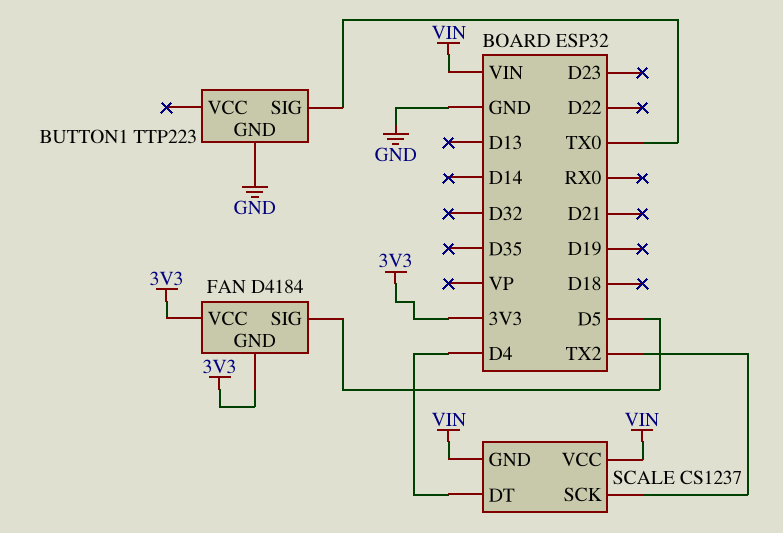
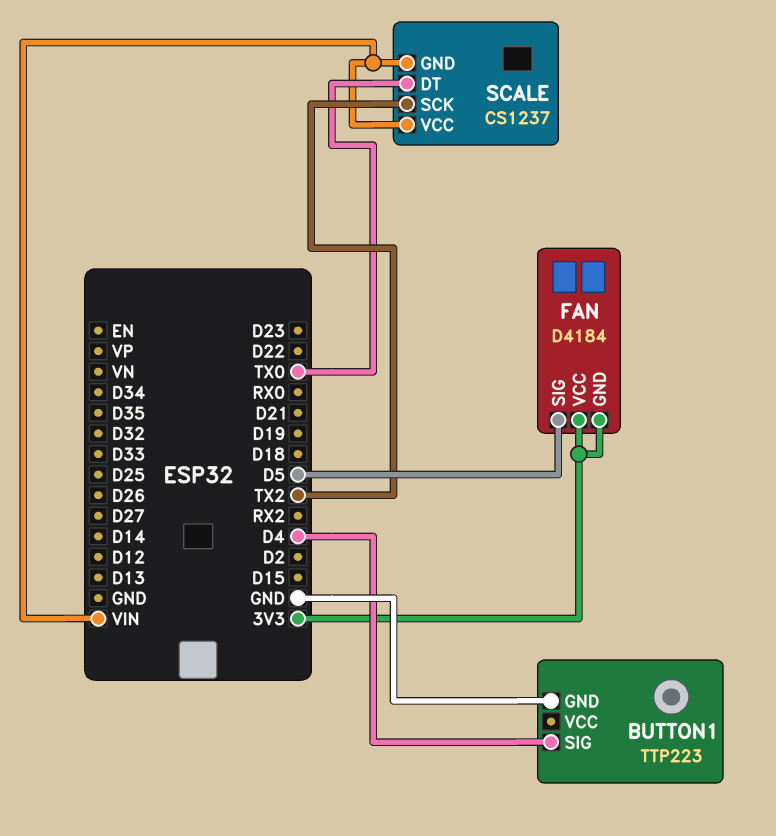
BUTTON1 pin SIG: TX0 -> D4
SCALE pin DT: D4 -> TX0

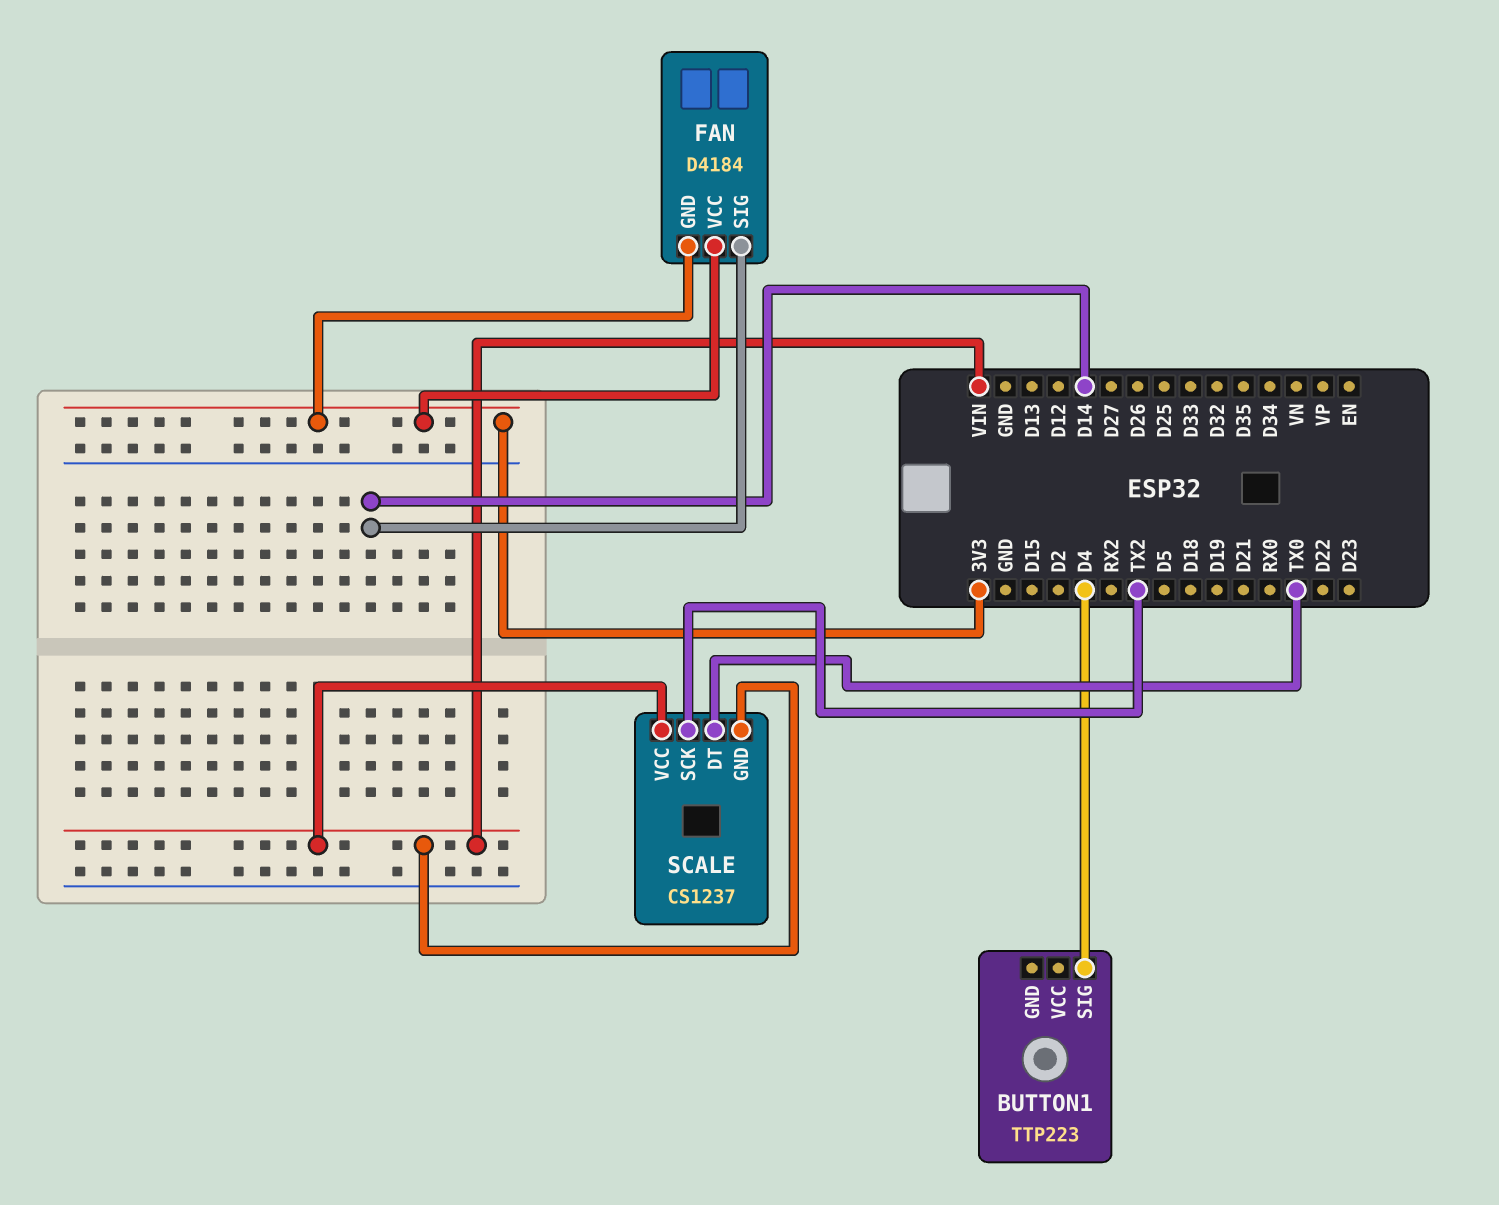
BUTTON1 pin GND: GND -> none
FAN pin SIG: D5 -> D14

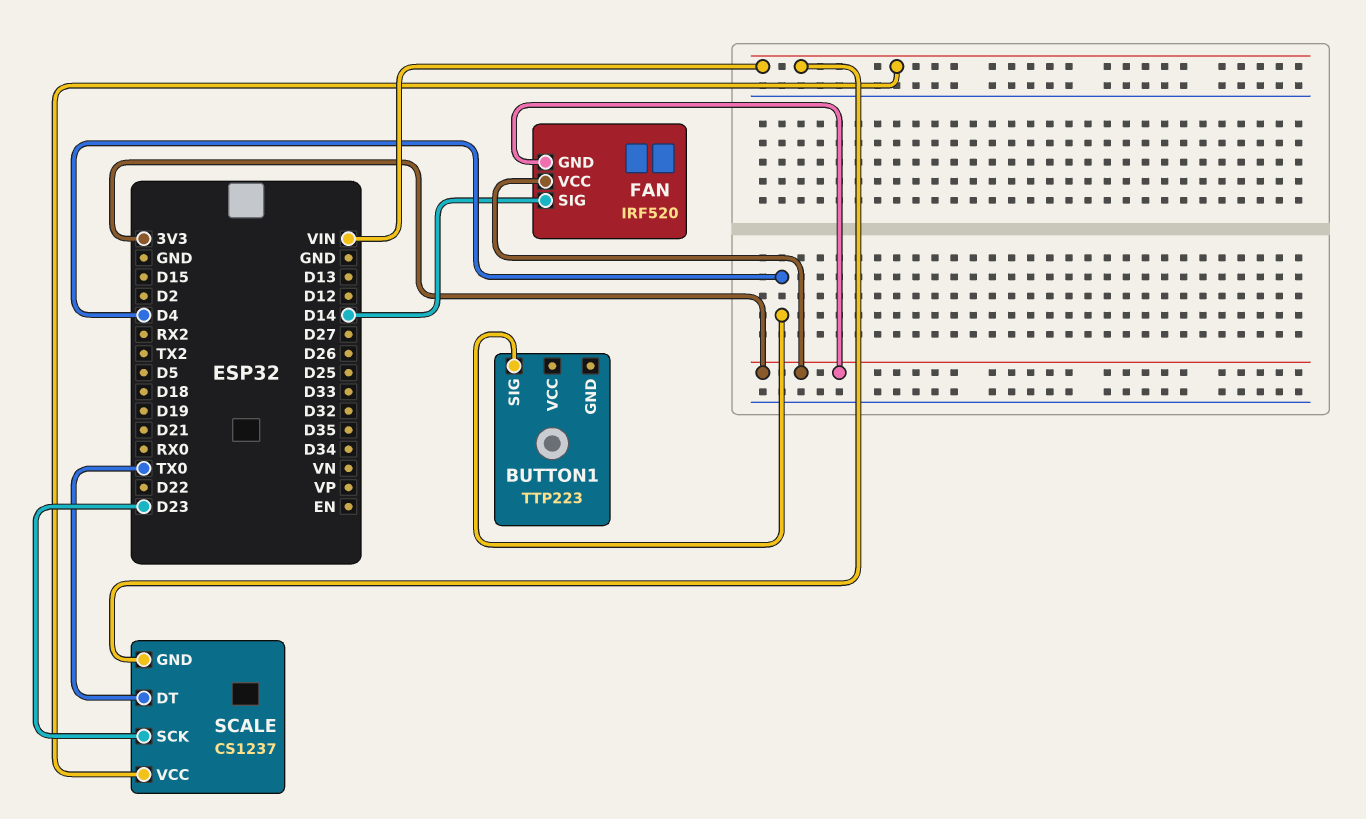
FAN: D4184 -> IRF520
SCALE pin SCK: TX2 -> D23

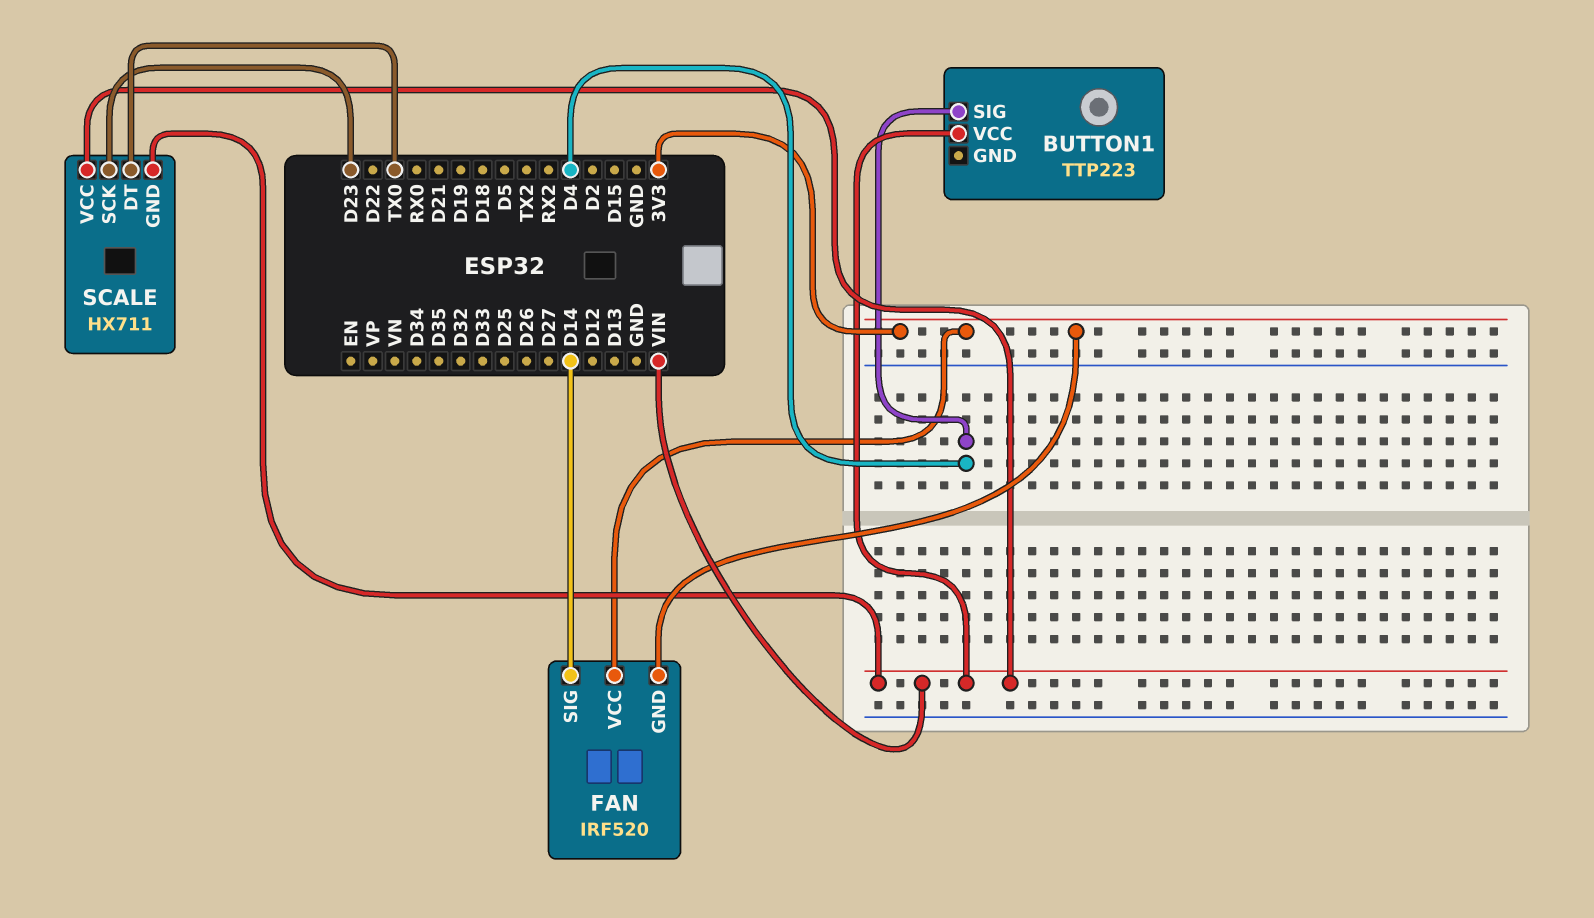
BUTTON1 pin VCC: none -> VIN
SCALE: CS1237 -> HX711

